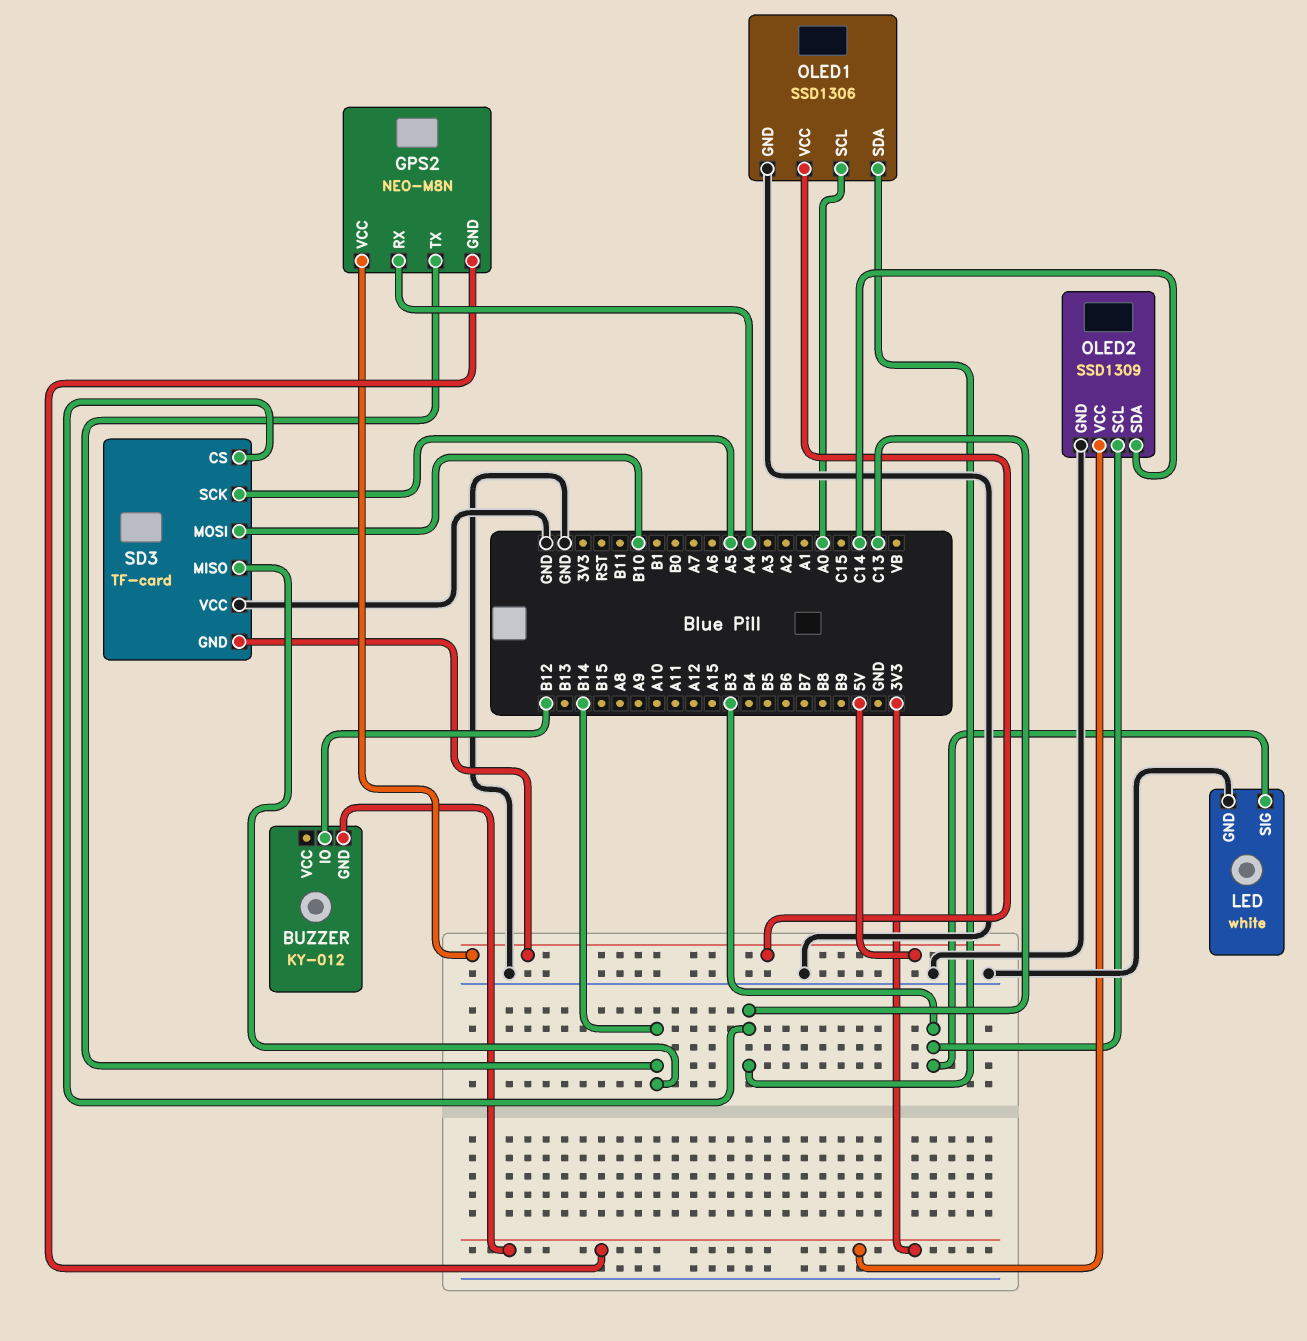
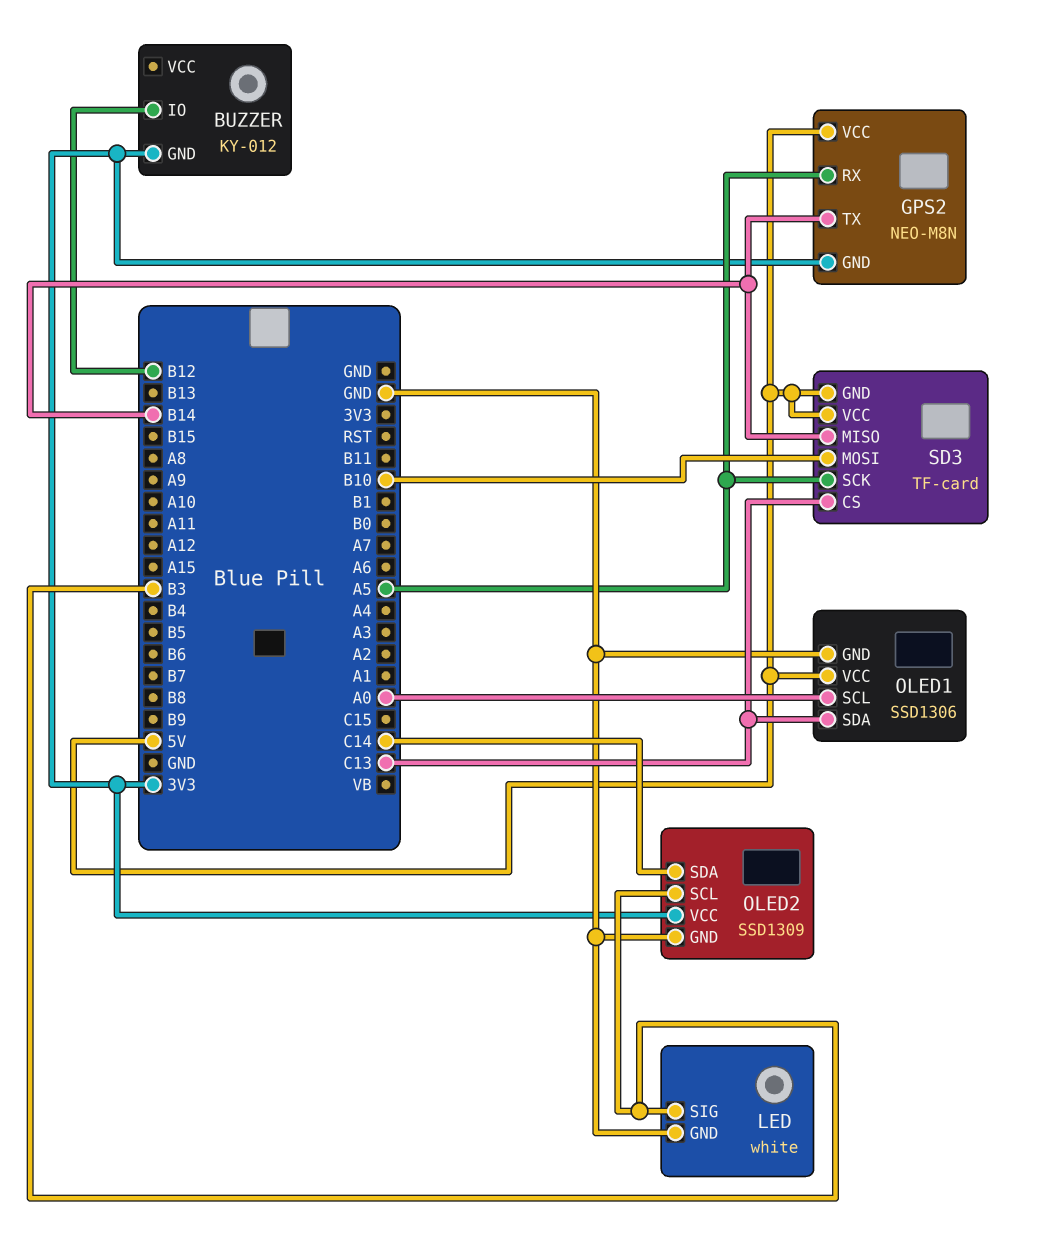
GPS2 pin RX: A4 -> A5
SD3 pin VCC: GND -> 5V

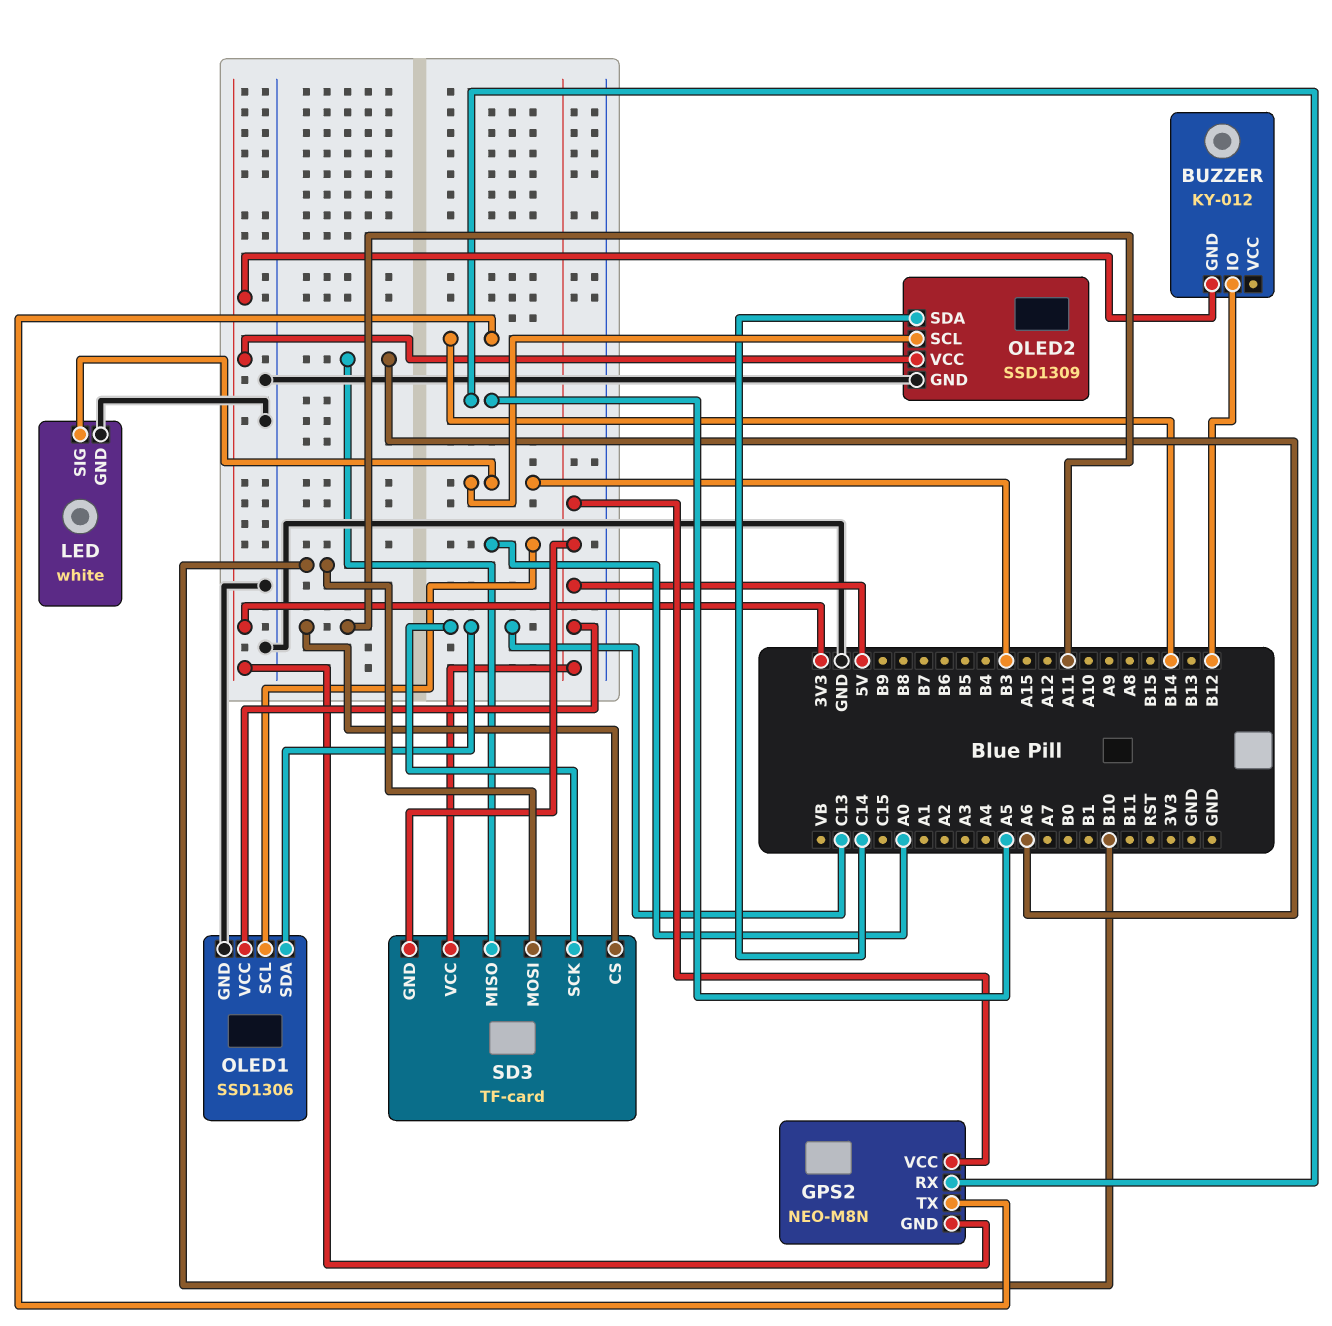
SD3 pin CS: C13 -> A11
SD3 pin MISO: B14 -> A6
SD3 pin SCK: A5 -> C13

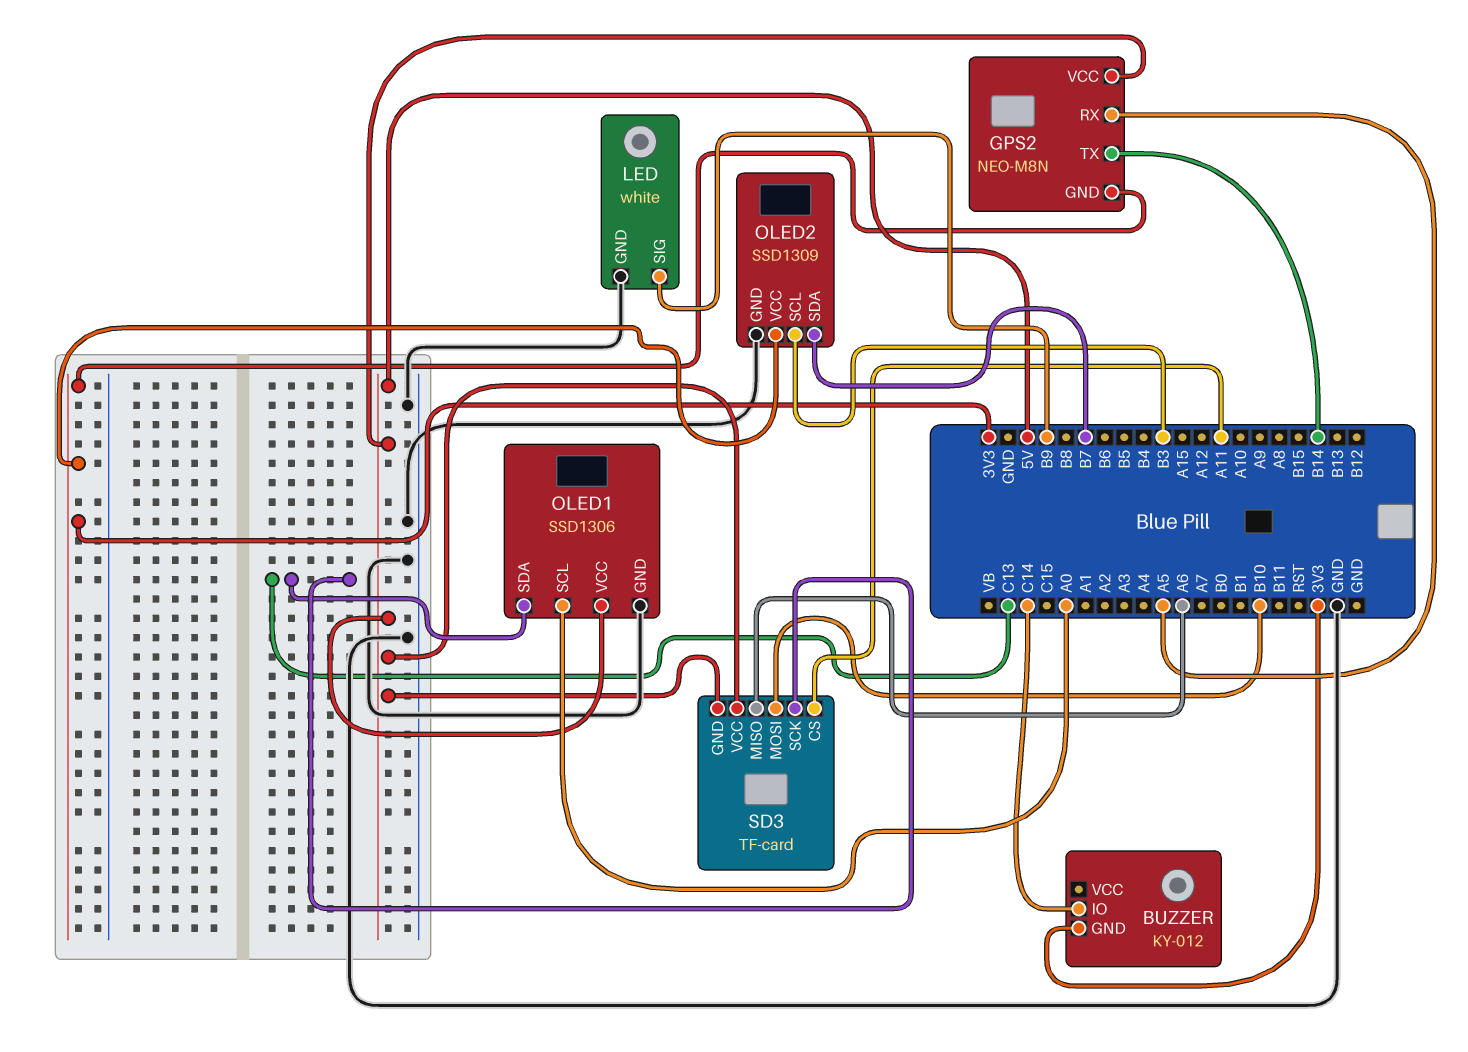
BUZZER pin IO: B12 -> C14
LED pin SIG: B3 -> B9
OLED2 pin SDA: C14 -> B7

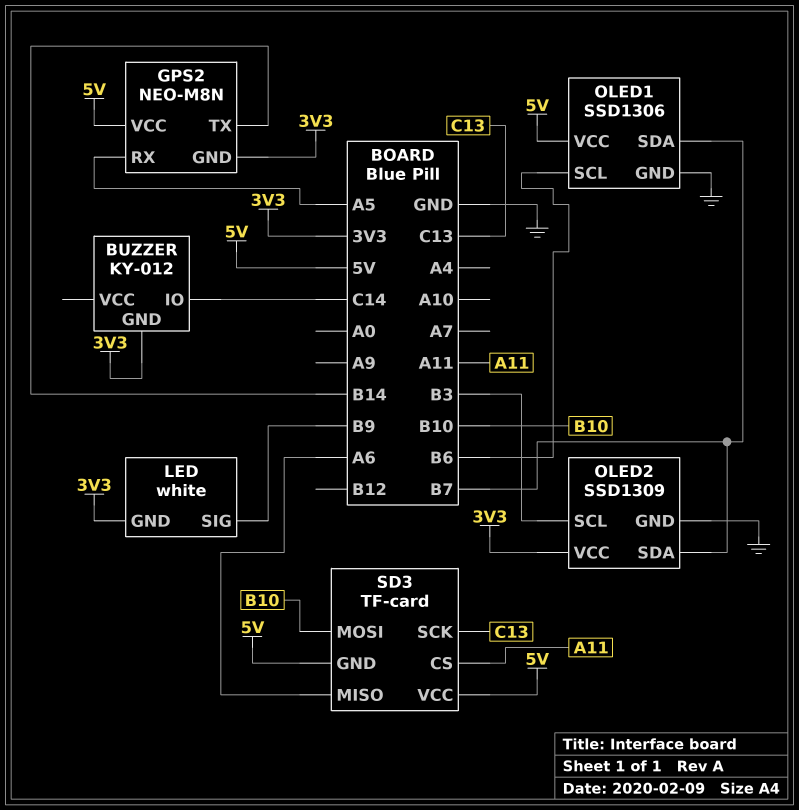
LED pin GND: GND -> 3V3
OLED1 pin SCL: A0 -> B6
OLED1 pin SDA: C13 -> B7

